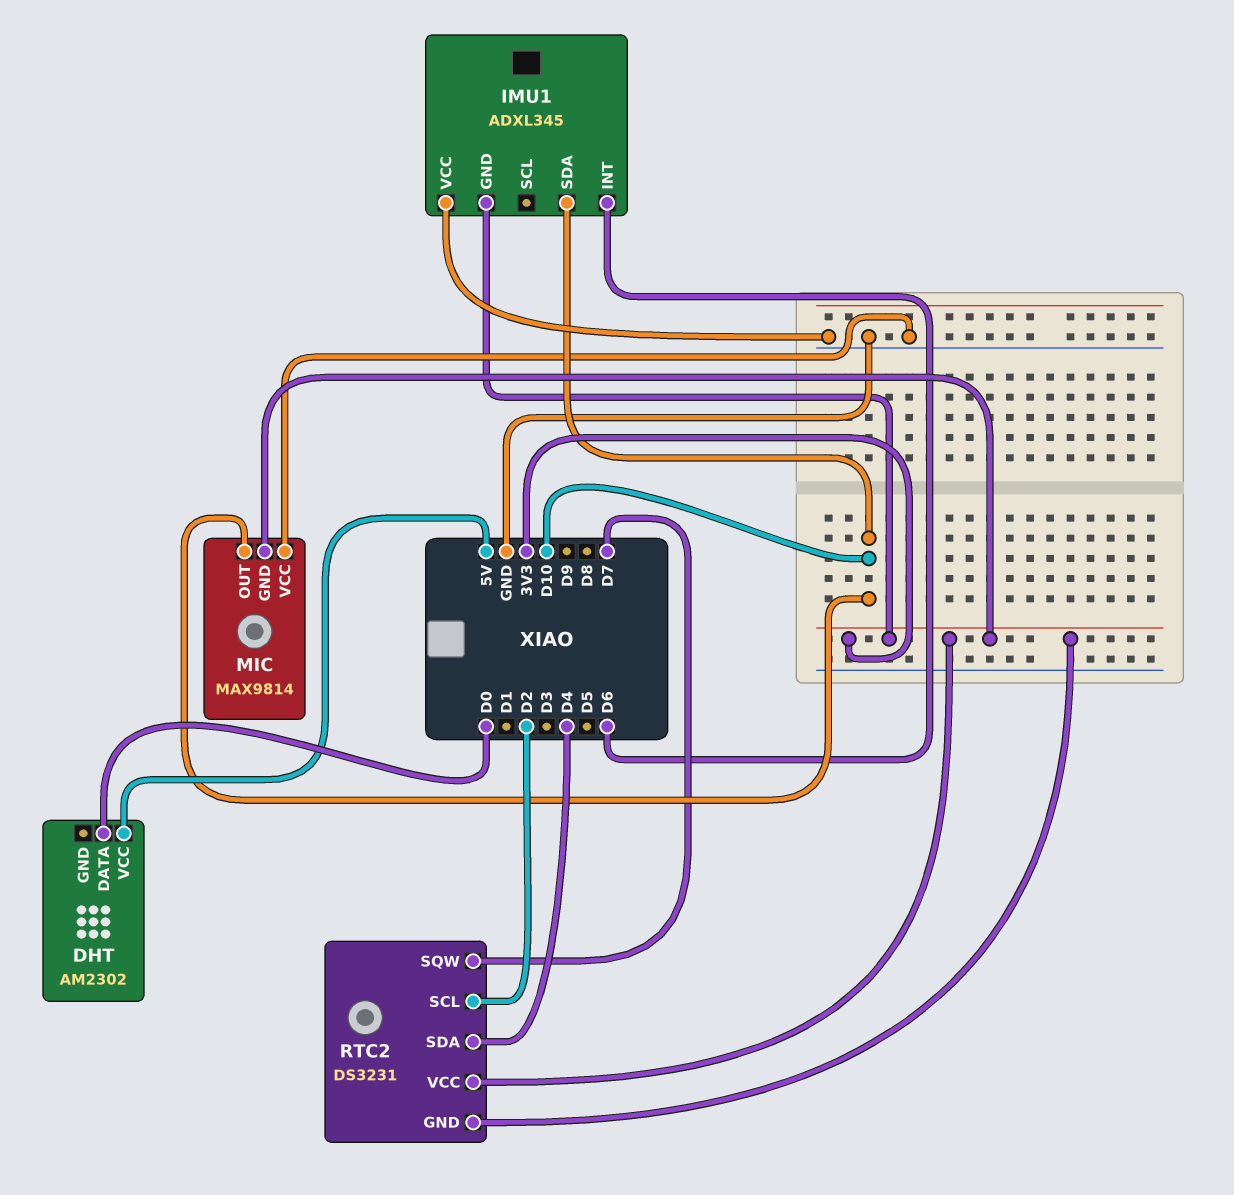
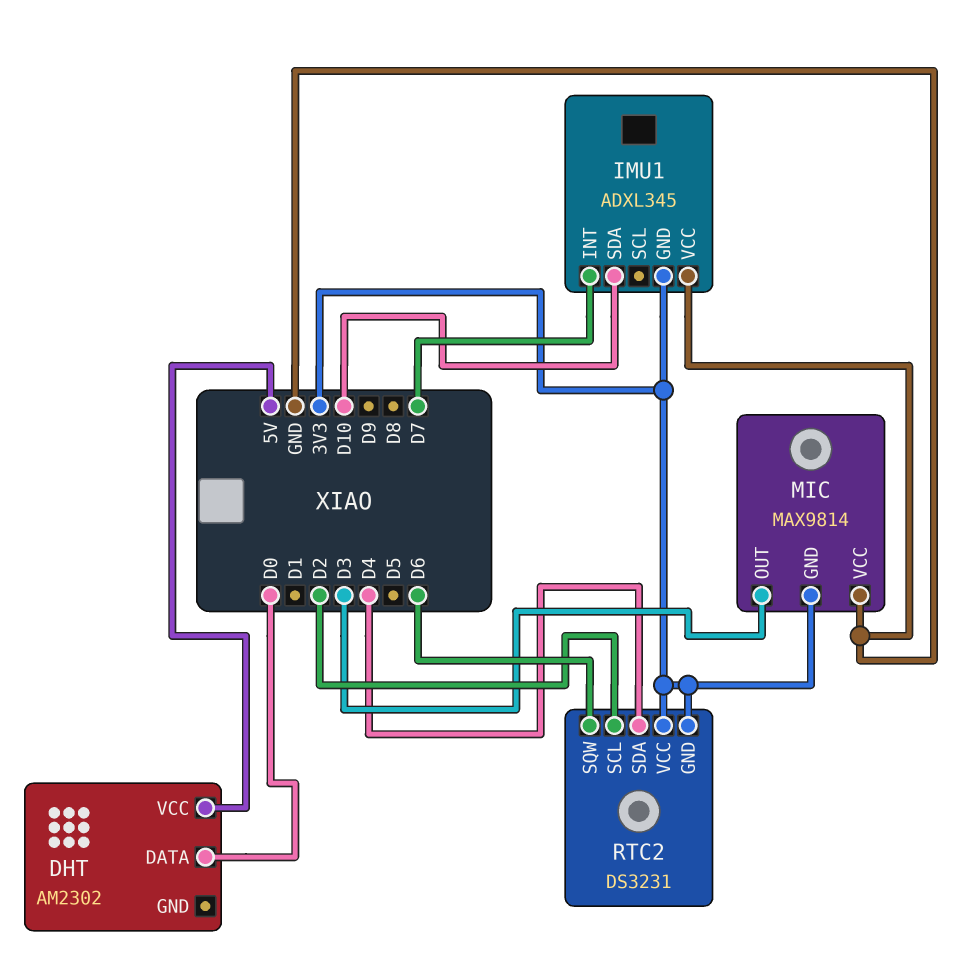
IMU1 pin INT: D6 -> D7
MIC pin OUT: D10 -> D3
RTC2 pin SQW: D7 -> D6

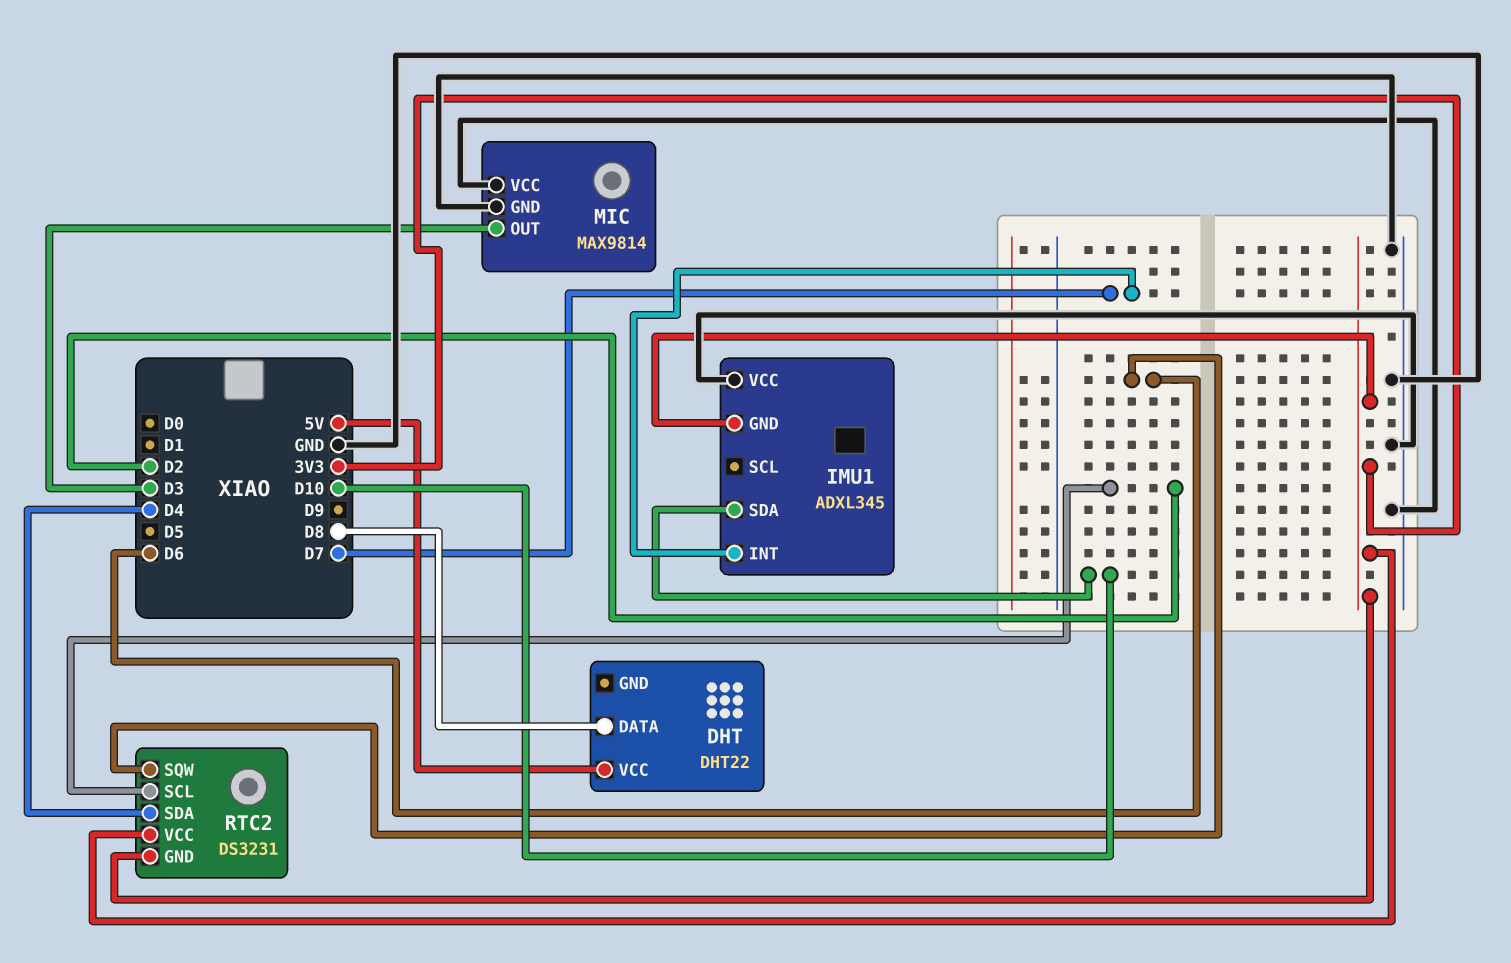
DHT: AM2302 -> DHT22
DHT pin DATA: D0 -> D8
MIC pin GND: 3V3 -> GND

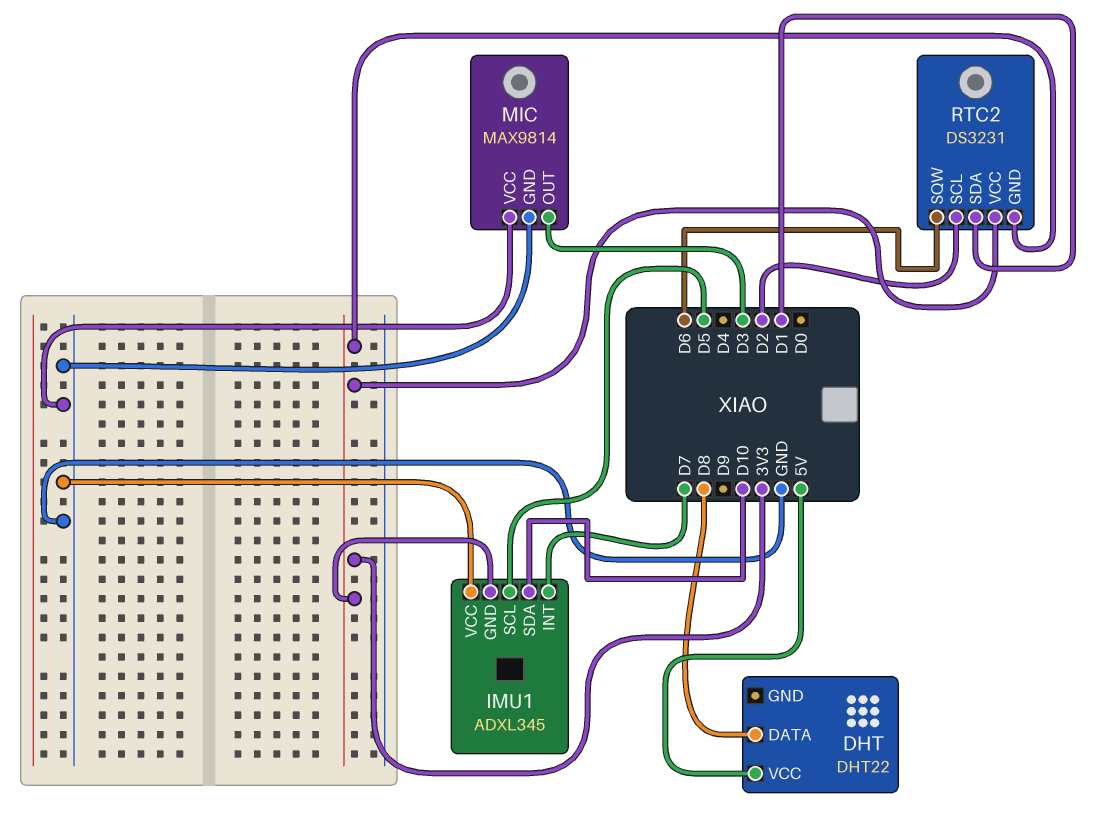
IMU1 pin SCL: none -> D5
RTC2 pin SDA: D4 -> D1

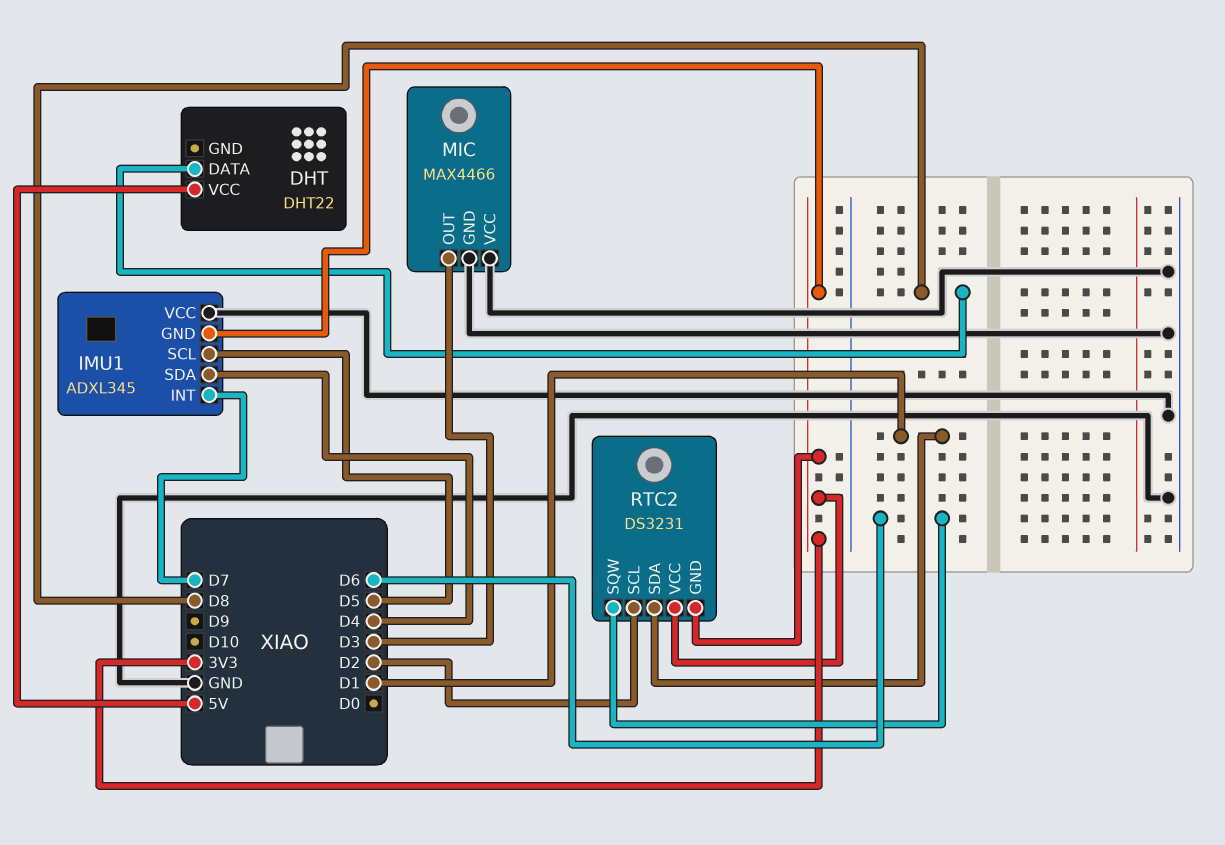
IMU1 pin SDA: D10 -> D4
MIC: MAX9814 -> MAX4466

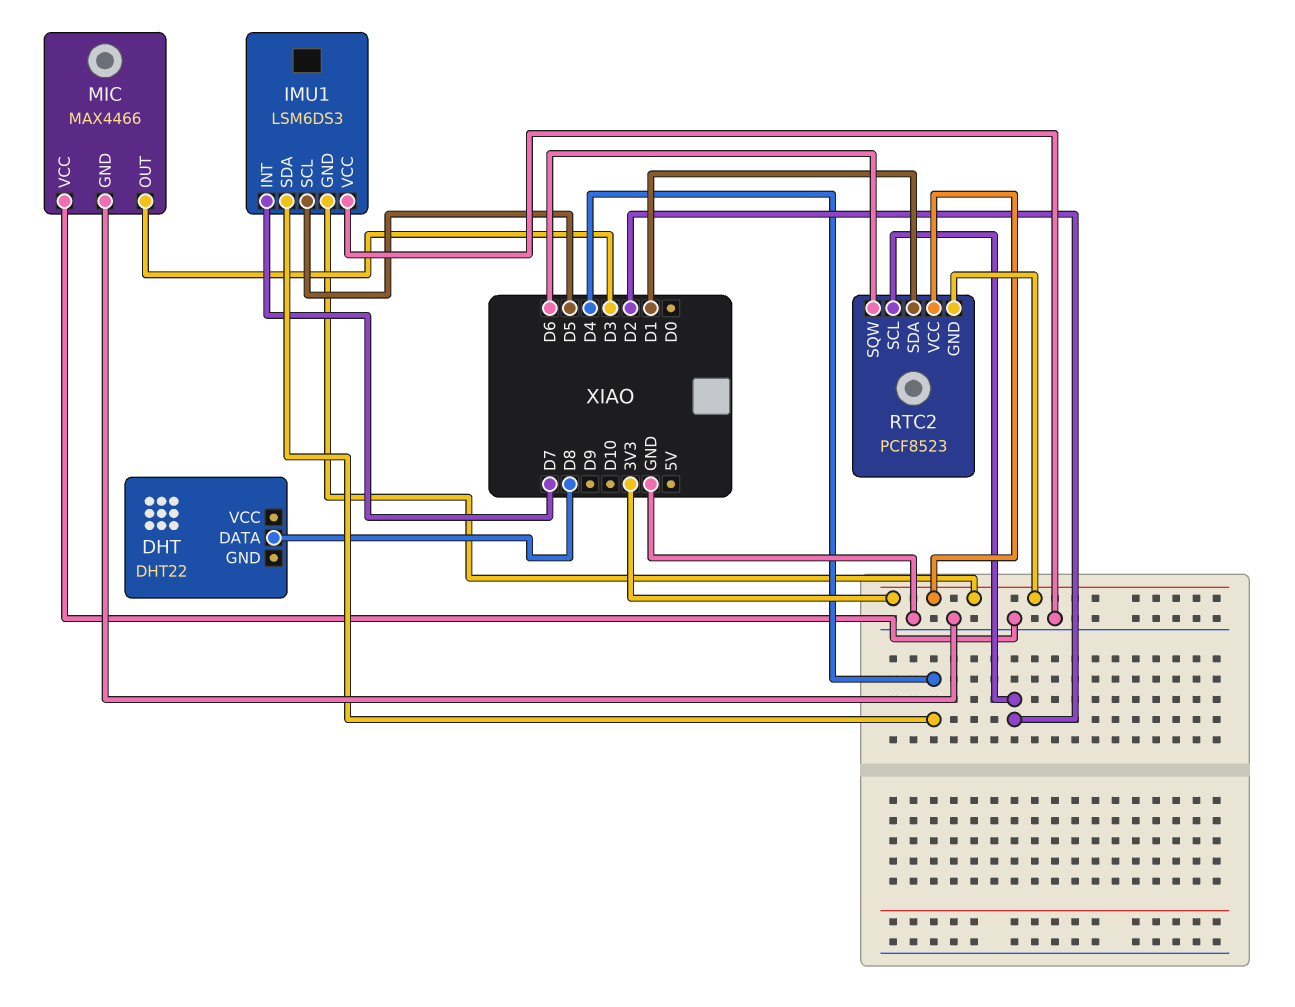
DHT pin VCC: 5V -> none
IMU1: ADXL345 -> LSM6DS3
RTC2: DS3231 -> PCF8523

